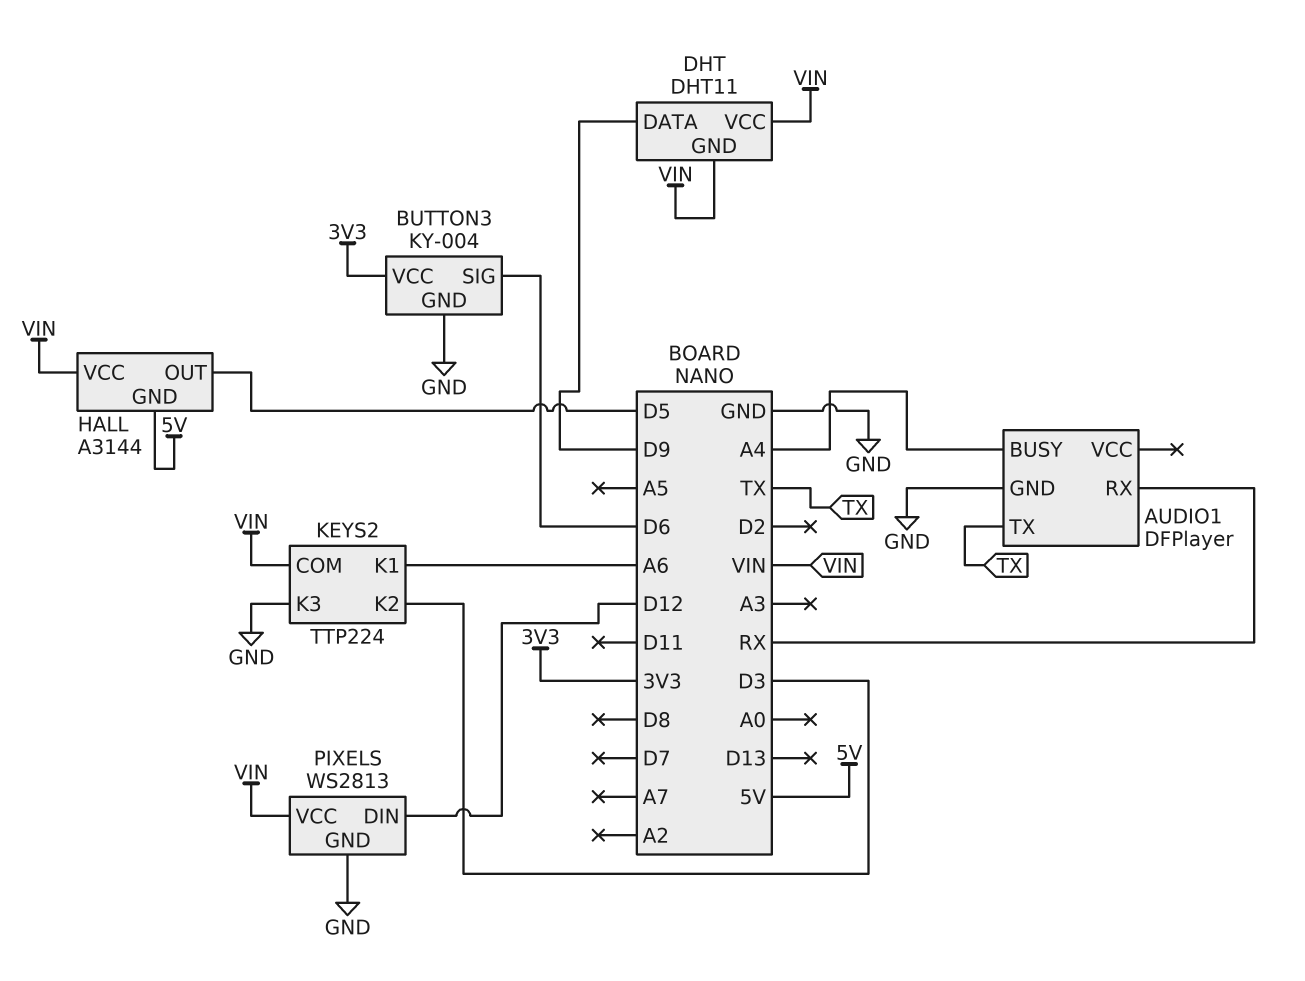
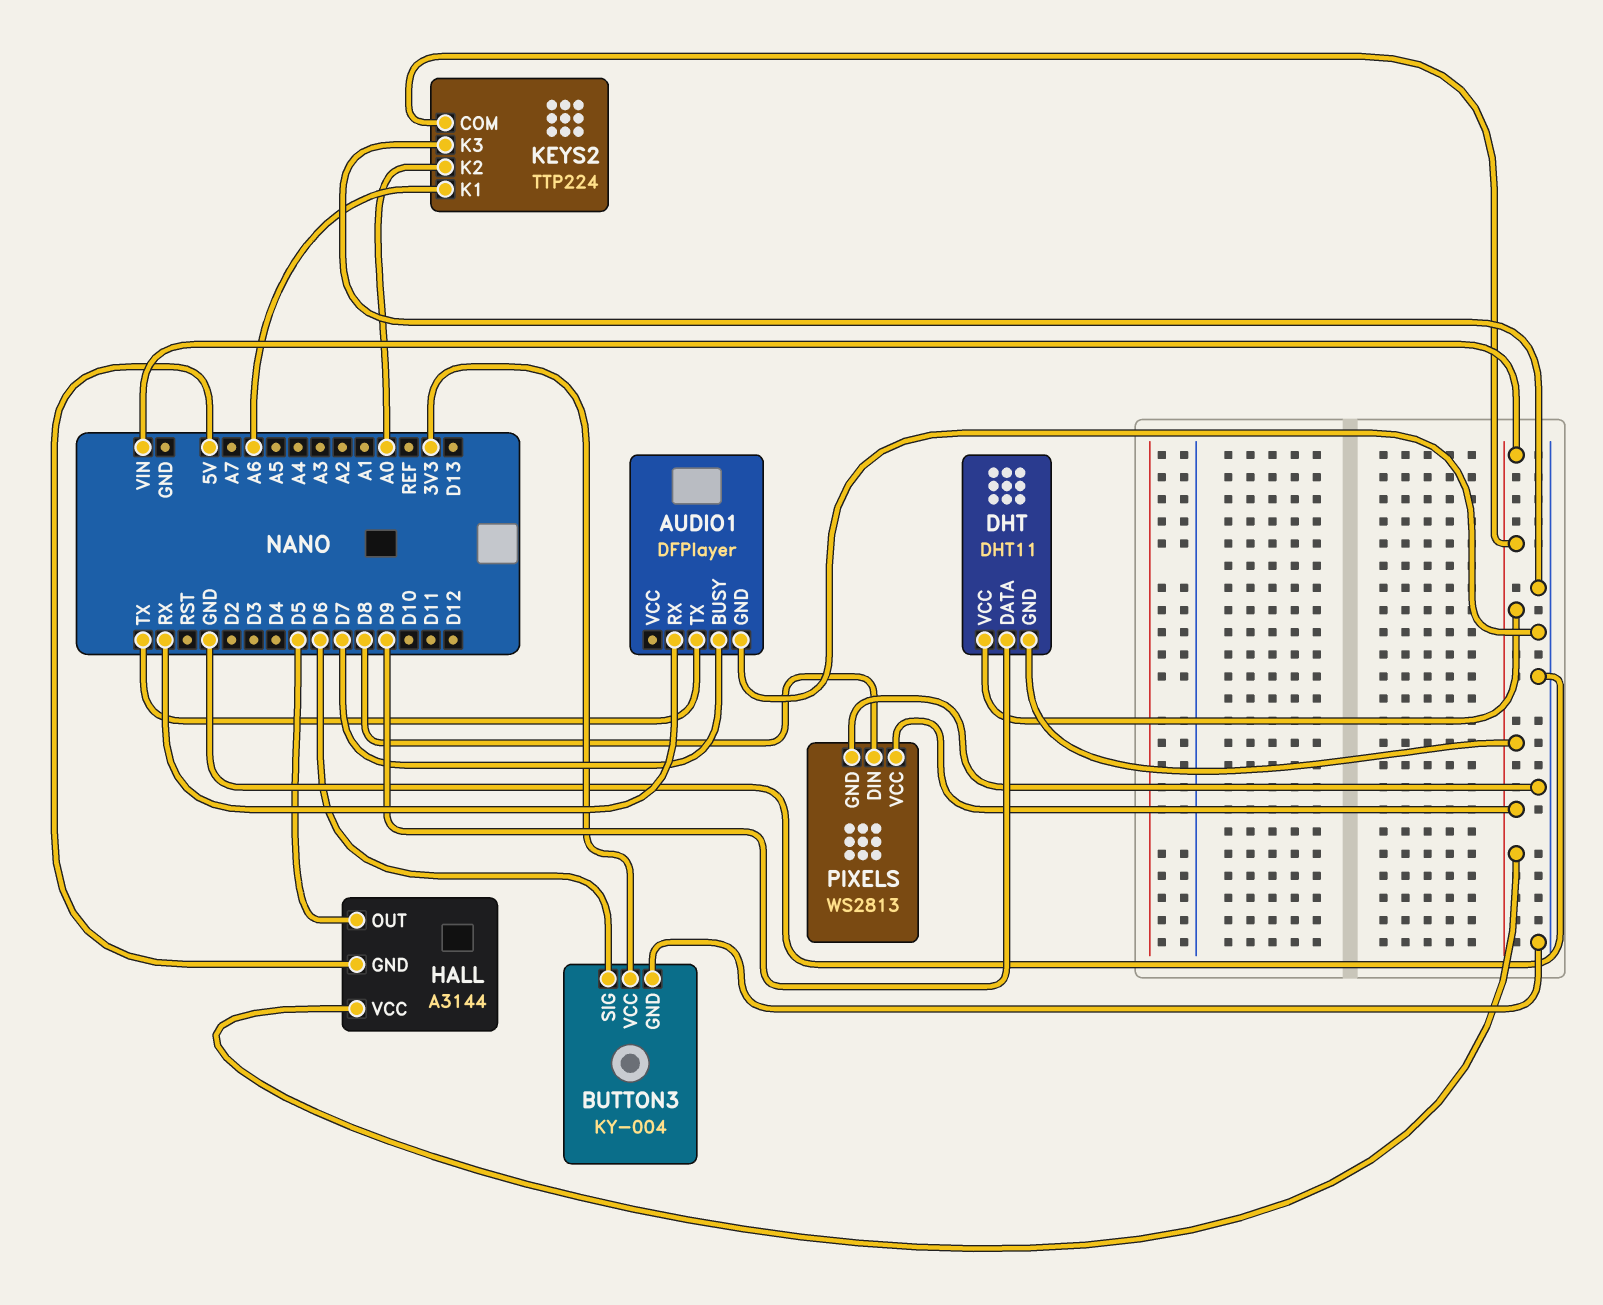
AUDIO1 pin BUSY: A4 -> D7
KEYS2 pin K2: D3 -> A0
PIXELS pin DIN: D12 -> D8

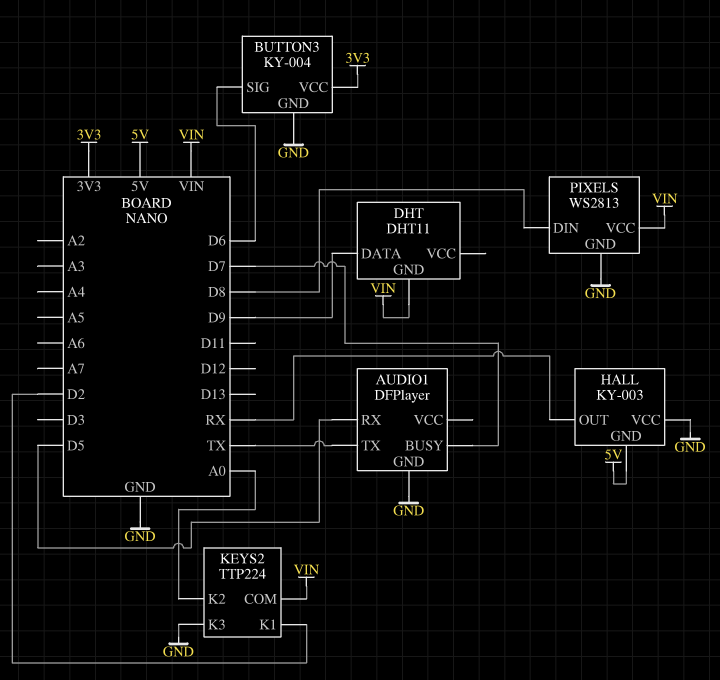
AUDIO1 pin RX: RX -> D5
DHT pin VCC: VIN -> none
HALL: A3144 -> KY-003
HALL pin OUT: D5 -> RX
HALL pin VCC: VIN -> GND
KEYS2 pin K1: A6 -> D2

